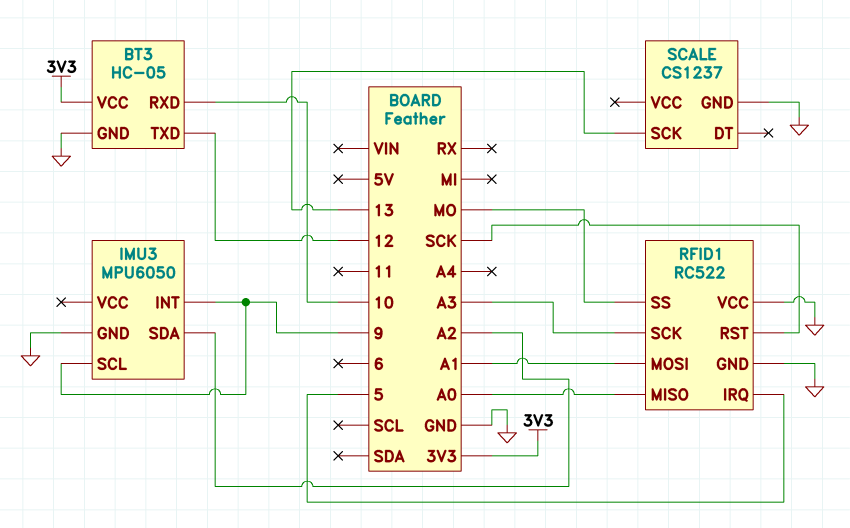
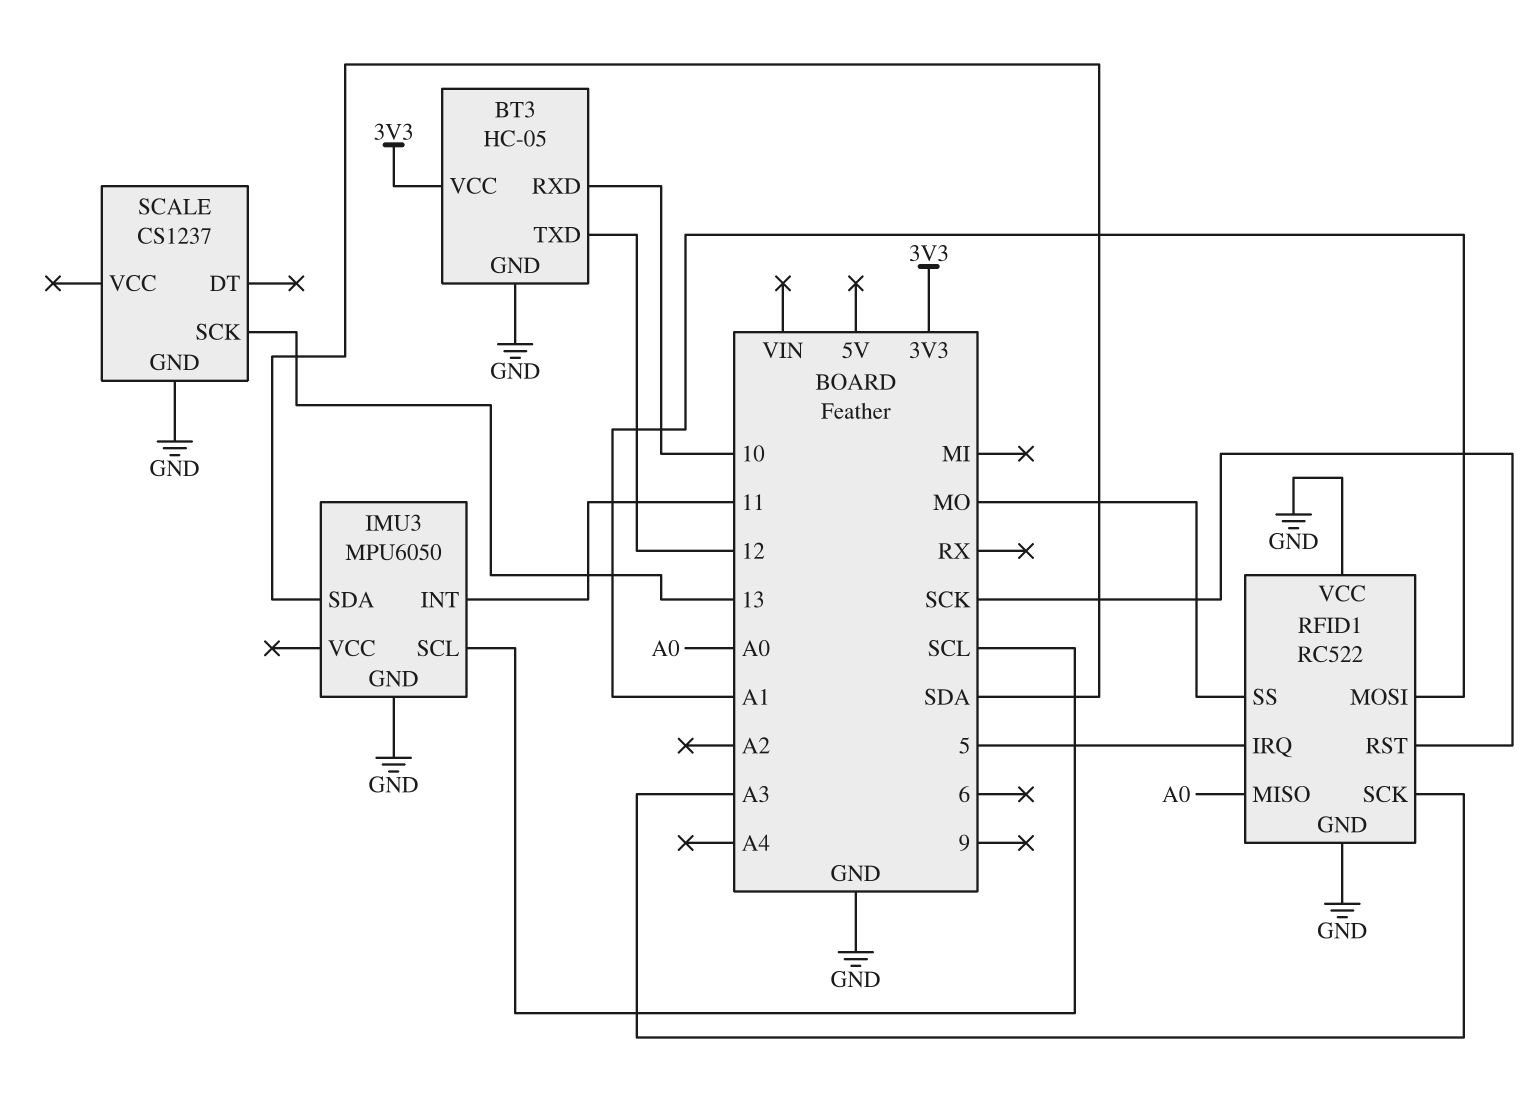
IMU3 pin INT: 9 -> 11
IMU3 pin SCL: 9 -> SCL
IMU3 pin SDA: A2 -> SDA

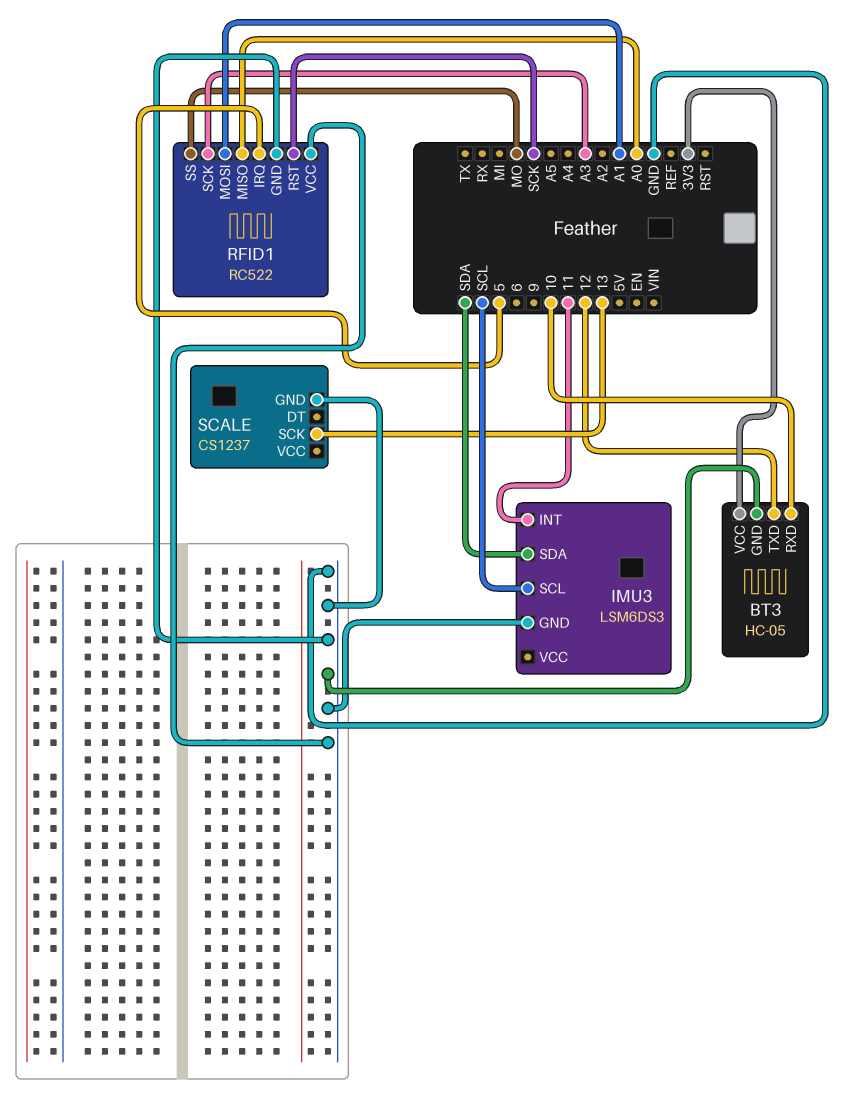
IMU3: MPU6050 -> LSM6DS3

